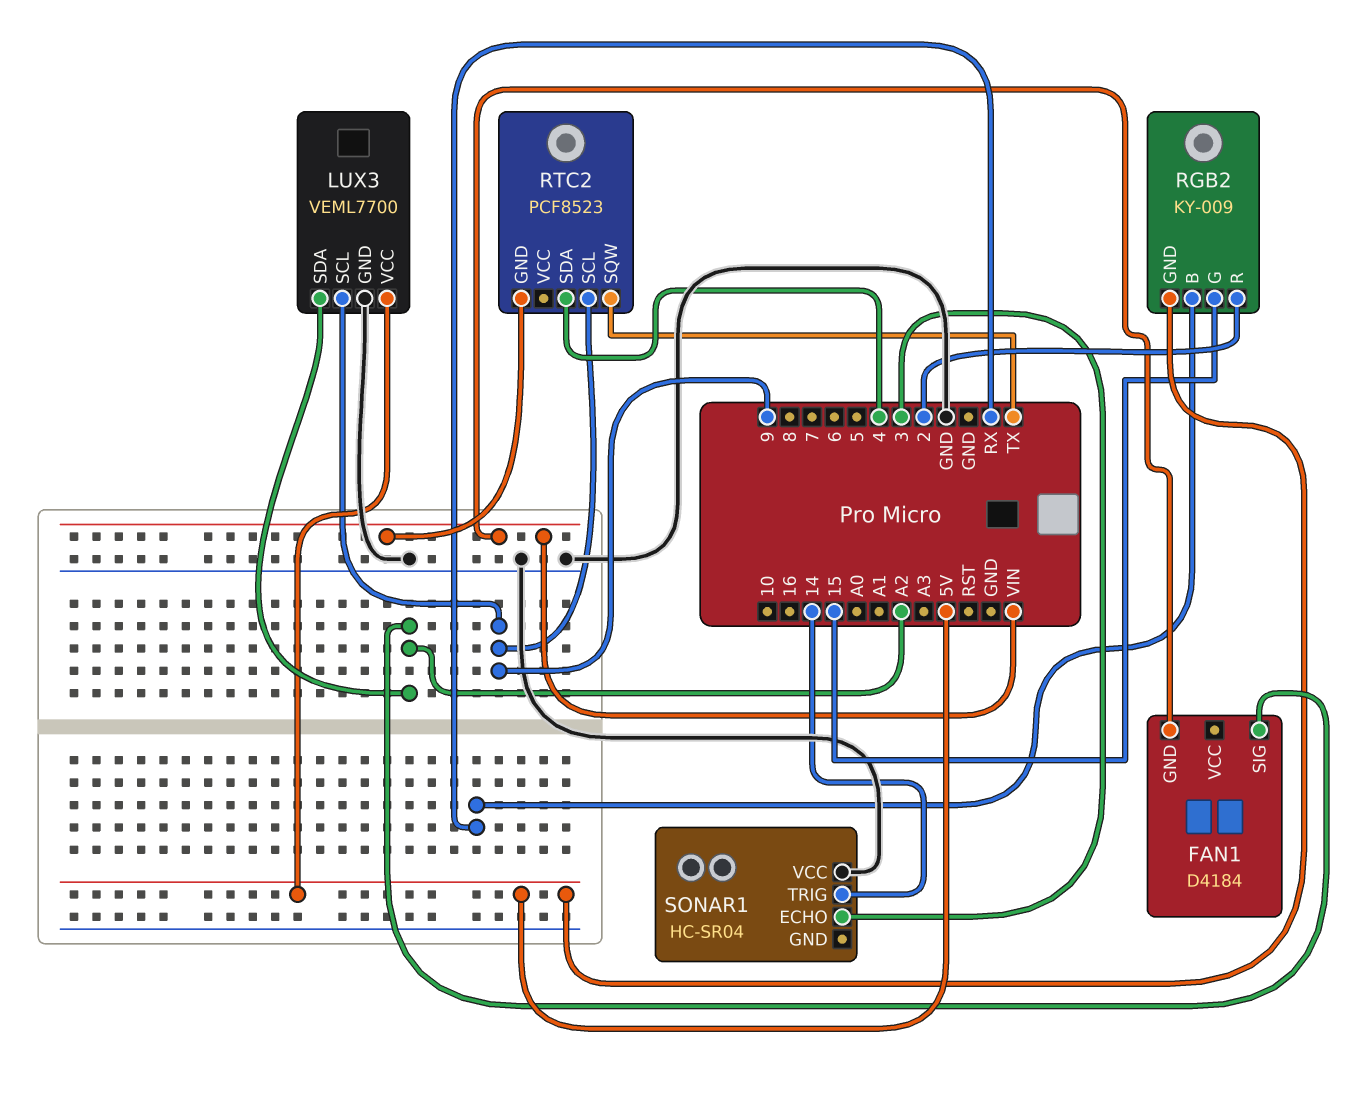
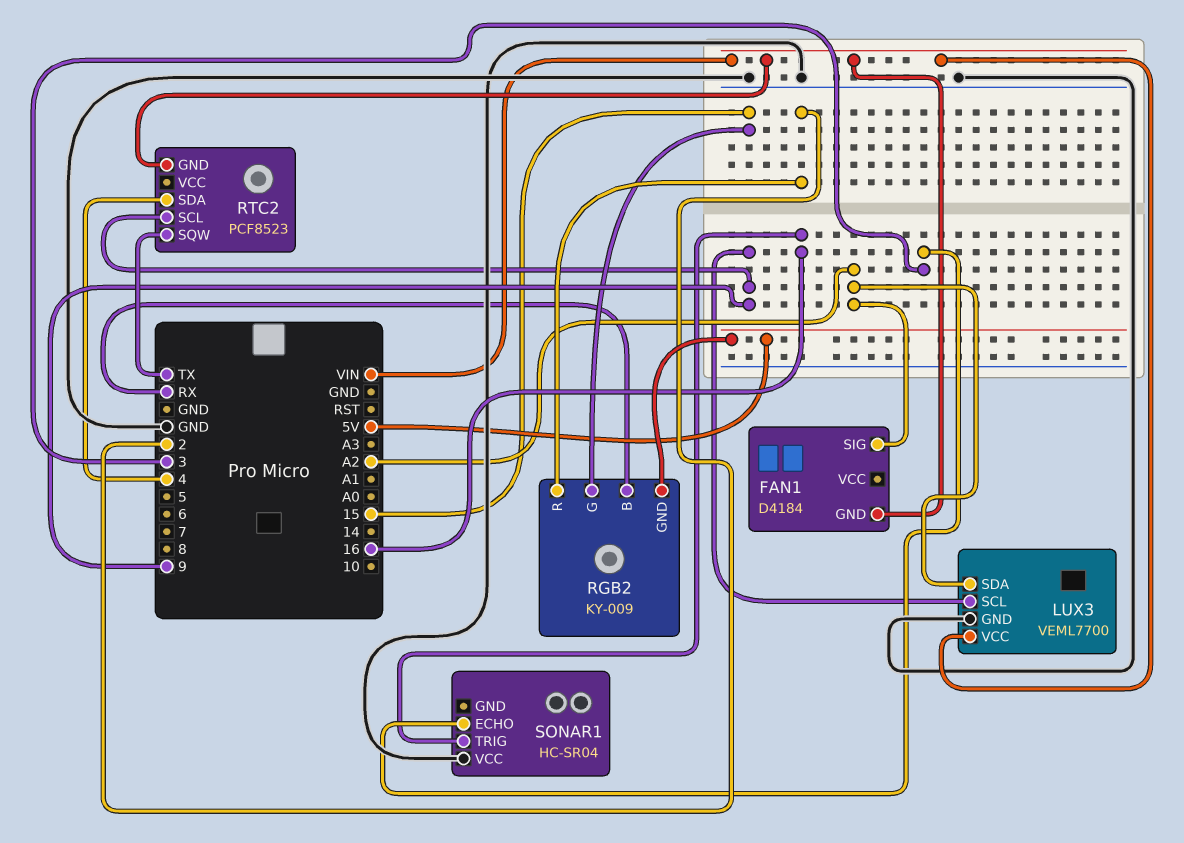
LUX3 pin VCC: 5V -> VIN
SONAR1 pin TRIG: 14 -> 16

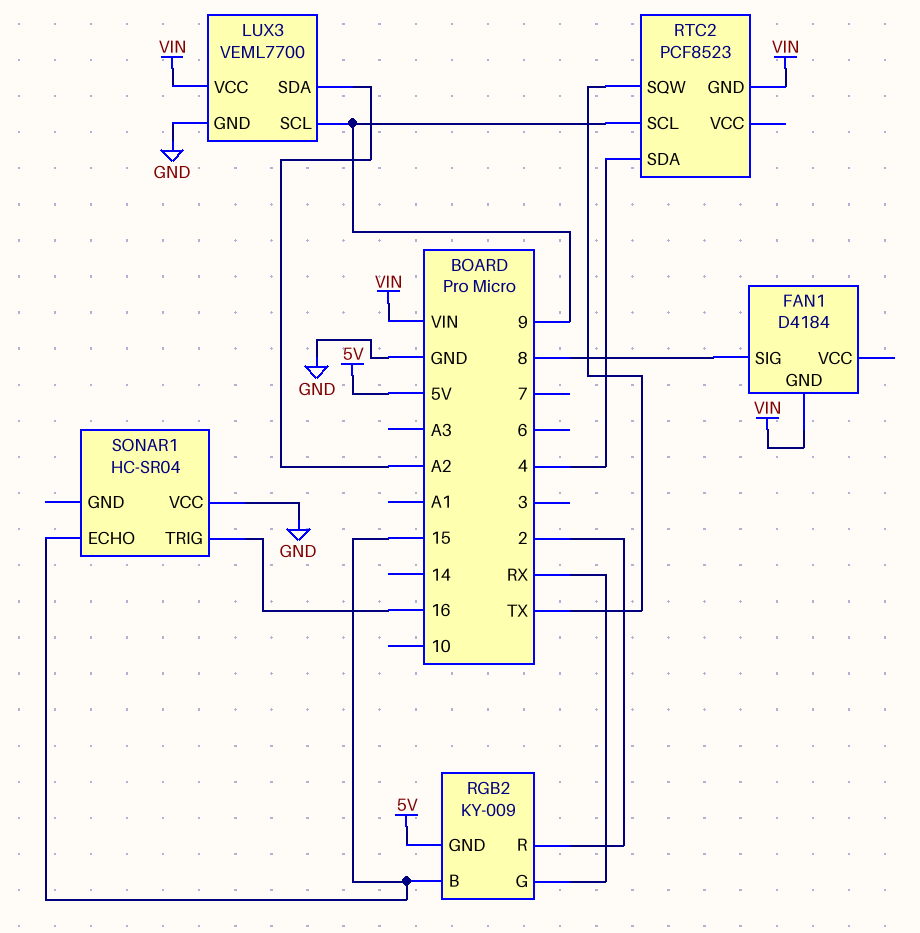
FAN1 pin SIG: A2 -> 8
RGB2 pin B: RX -> 15
RGB2 pin G: 15 -> RX
SONAR1 pin ECHO: 3 -> 15

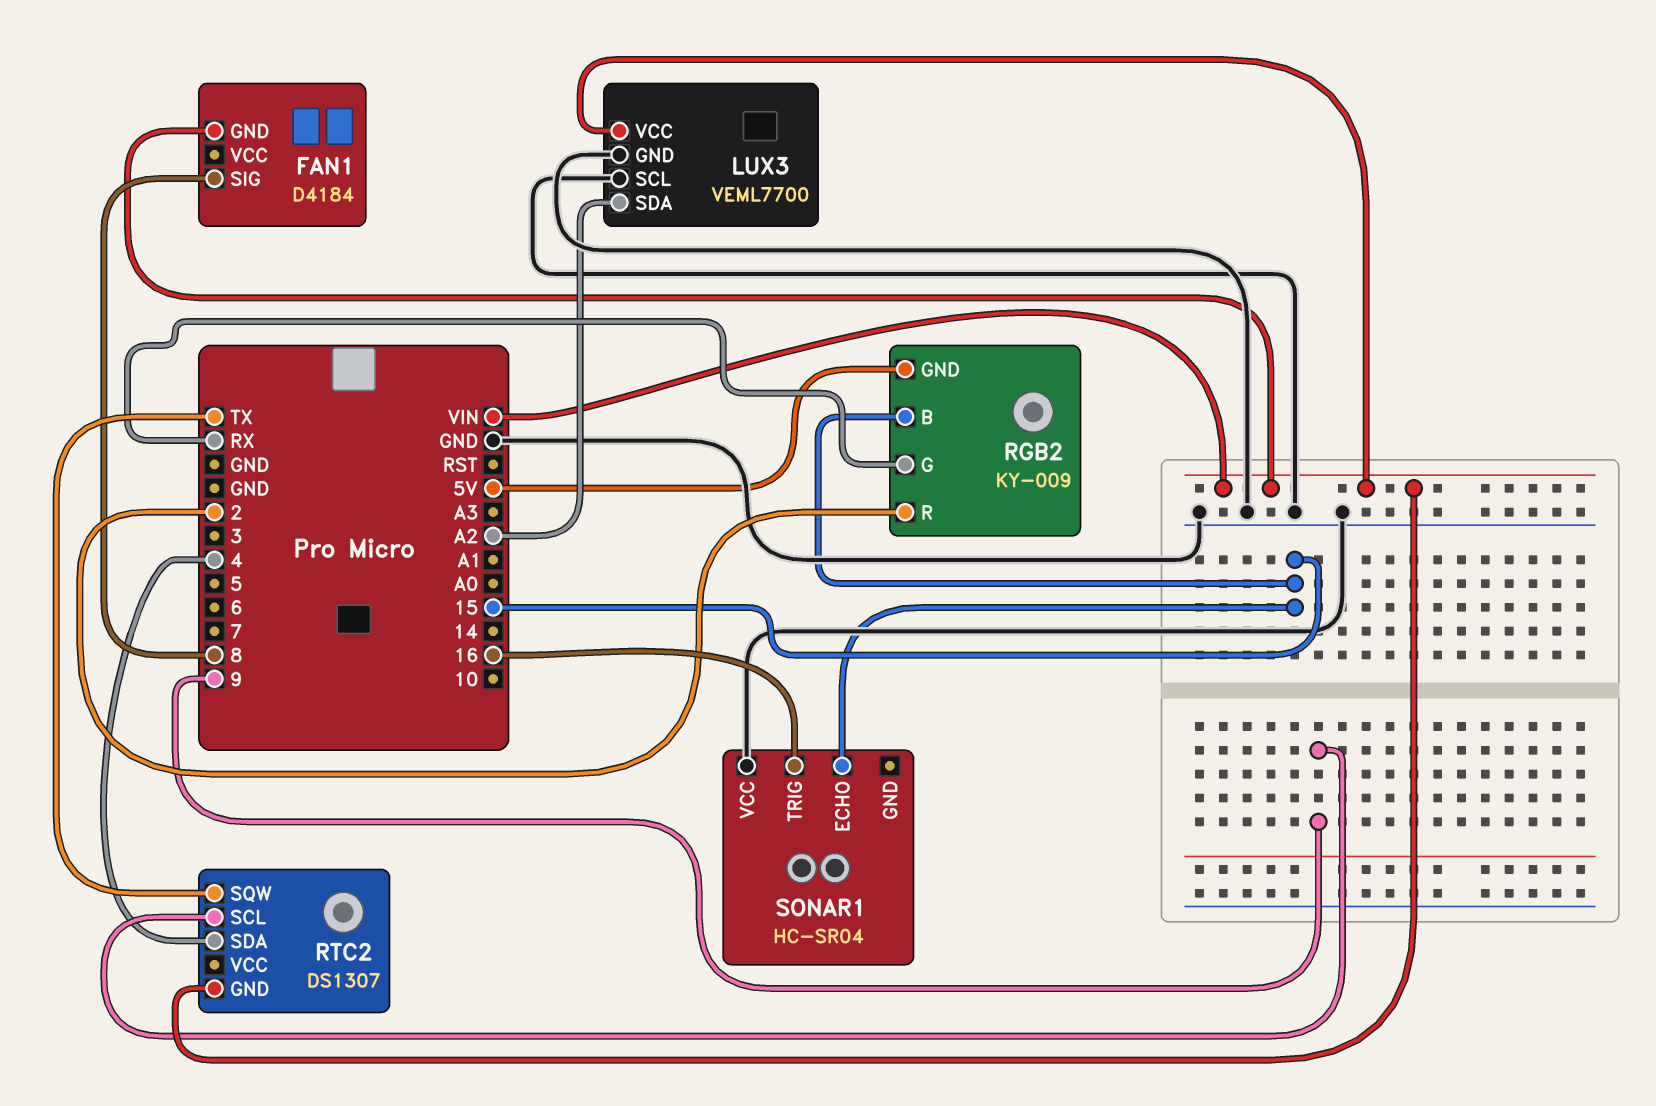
LUX3 pin SCL: 9 -> GND
RTC2: PCF8523 -> DS1307

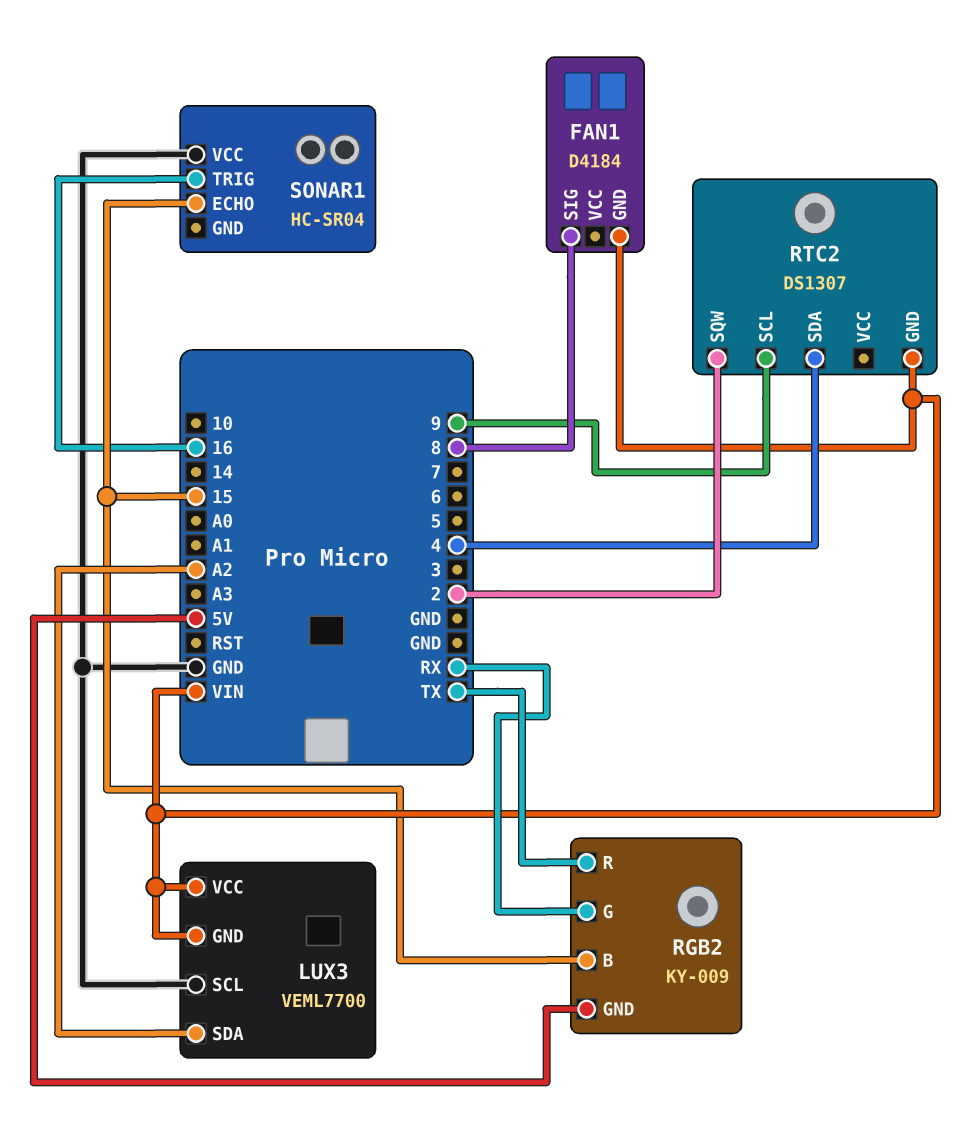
LUX3 pin GND: GND -> VIN
RGB2 pin R: 2 -> TX
RTC2 pin SQW: TX -> 2

